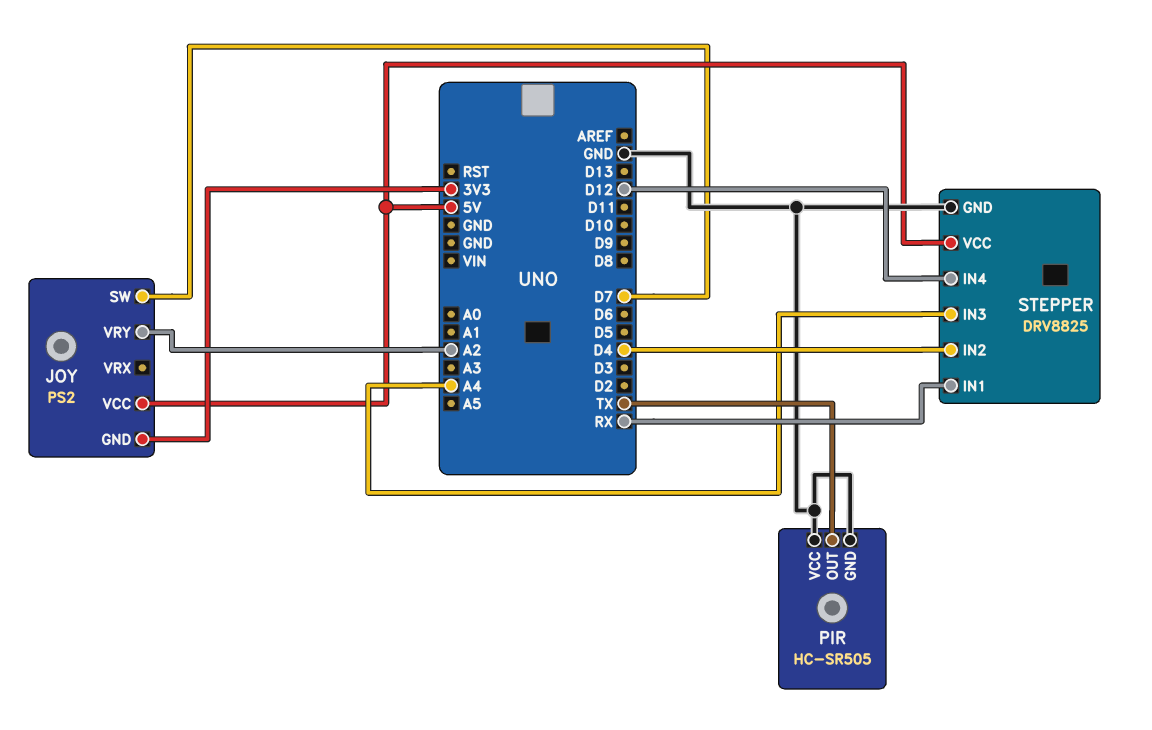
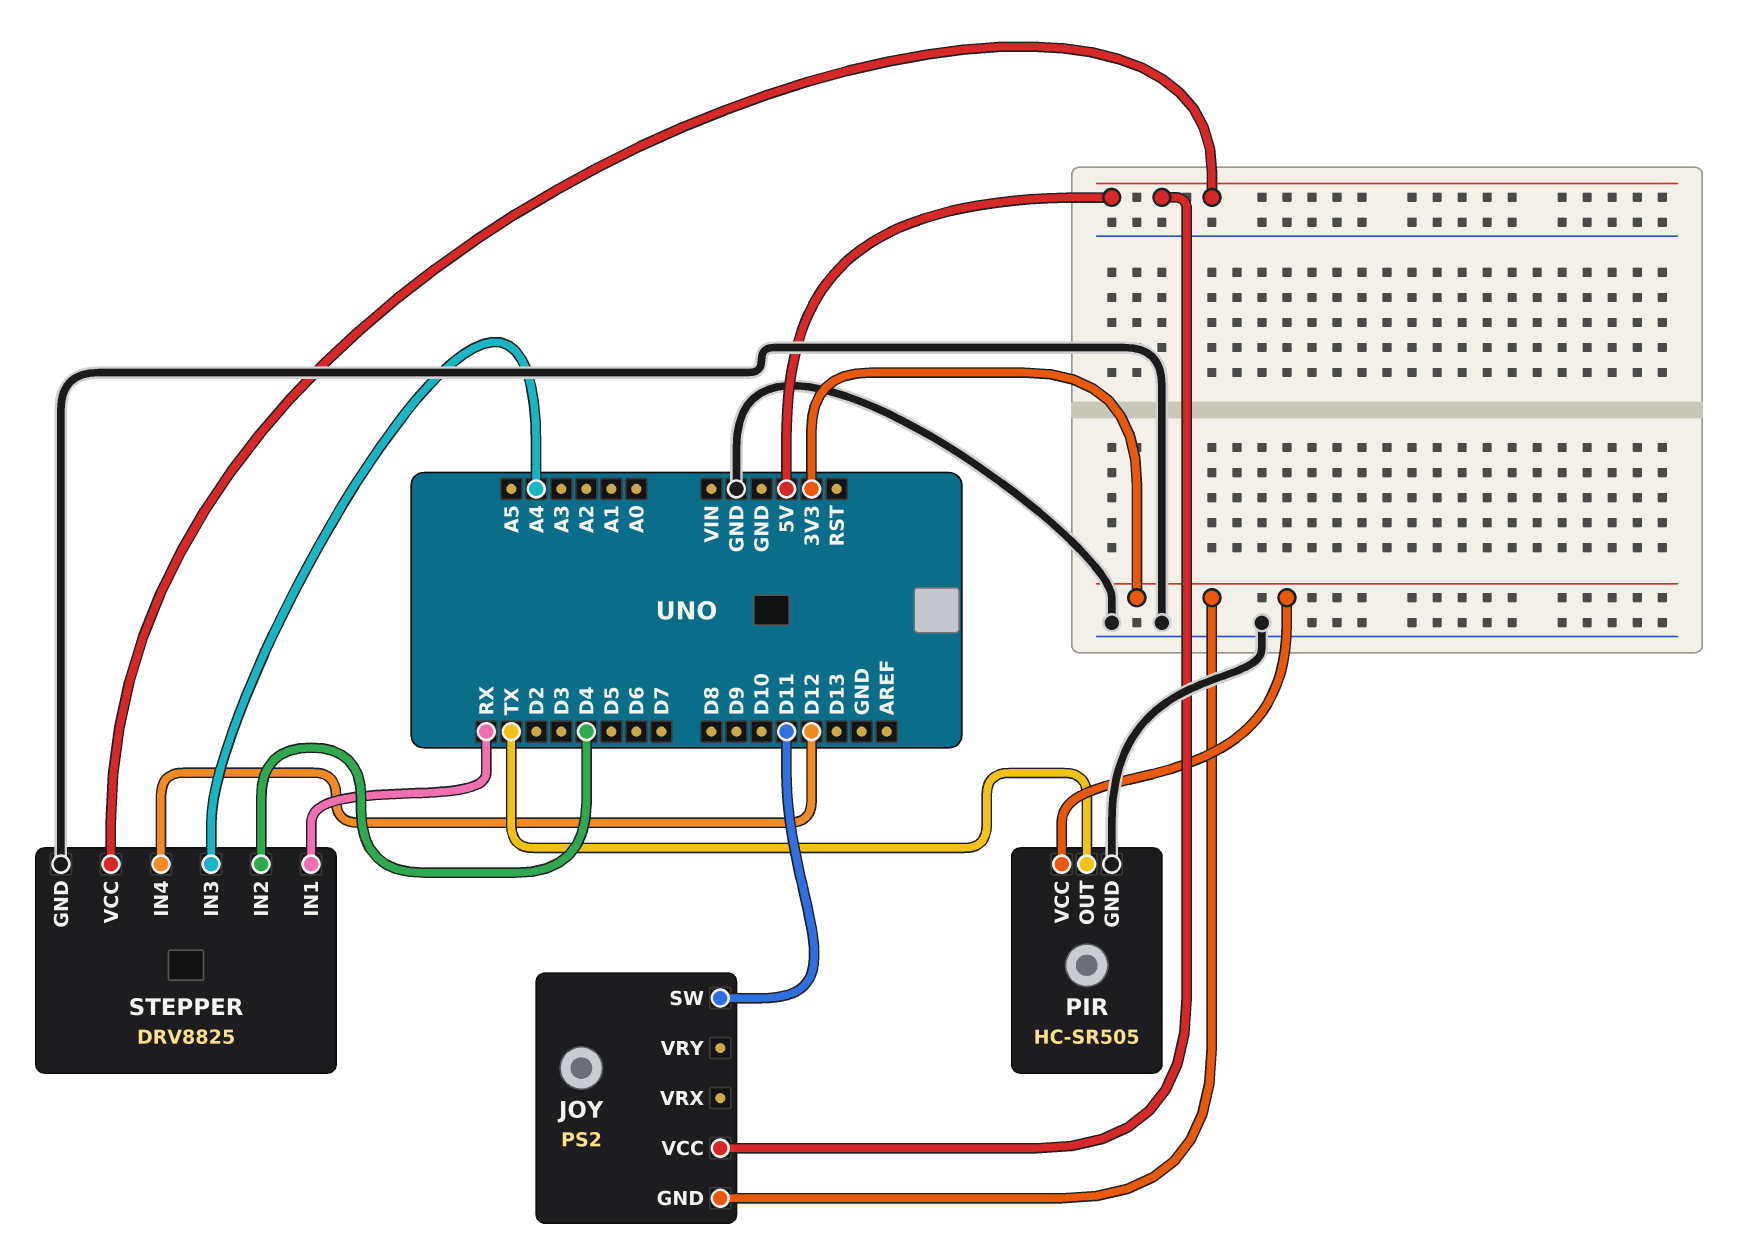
JOY pin SW: D7 -> D11
JOY pin VRY: A2 -> none
PIR pin VCC: GND -> 3V3

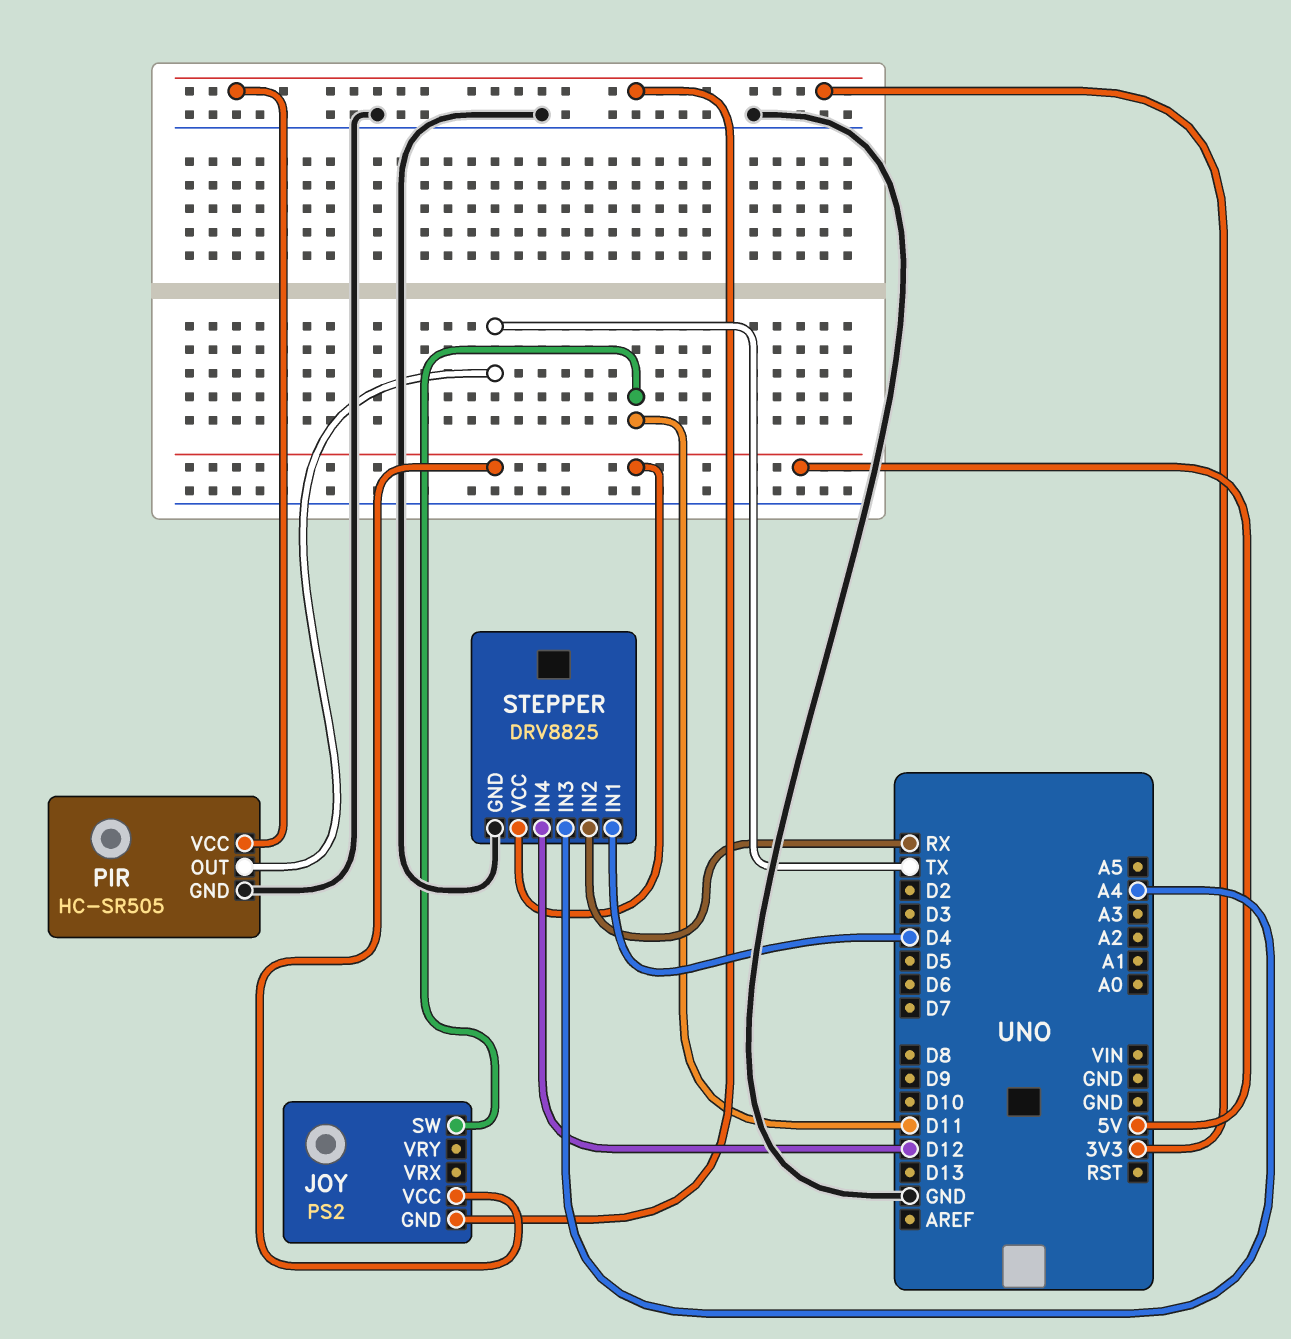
STEPPER pin IN1: RX -> D4
STEPPER pin IN2: D4 -> RX

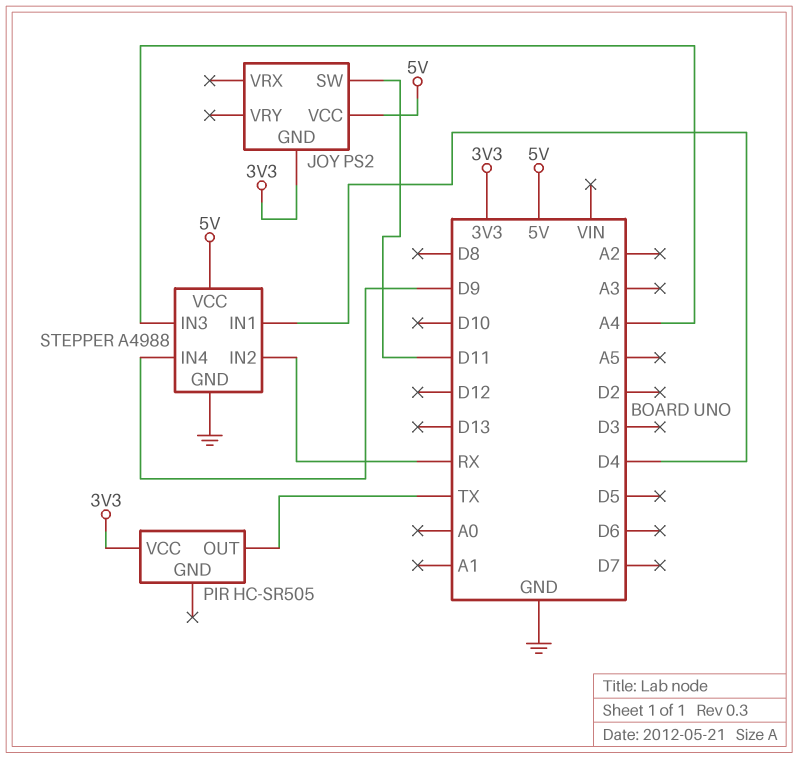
PIR pin GND: GND -> none
STEPPER: DRV8825 -> A4988
STEPPER pin IN4: D12 -> D9

